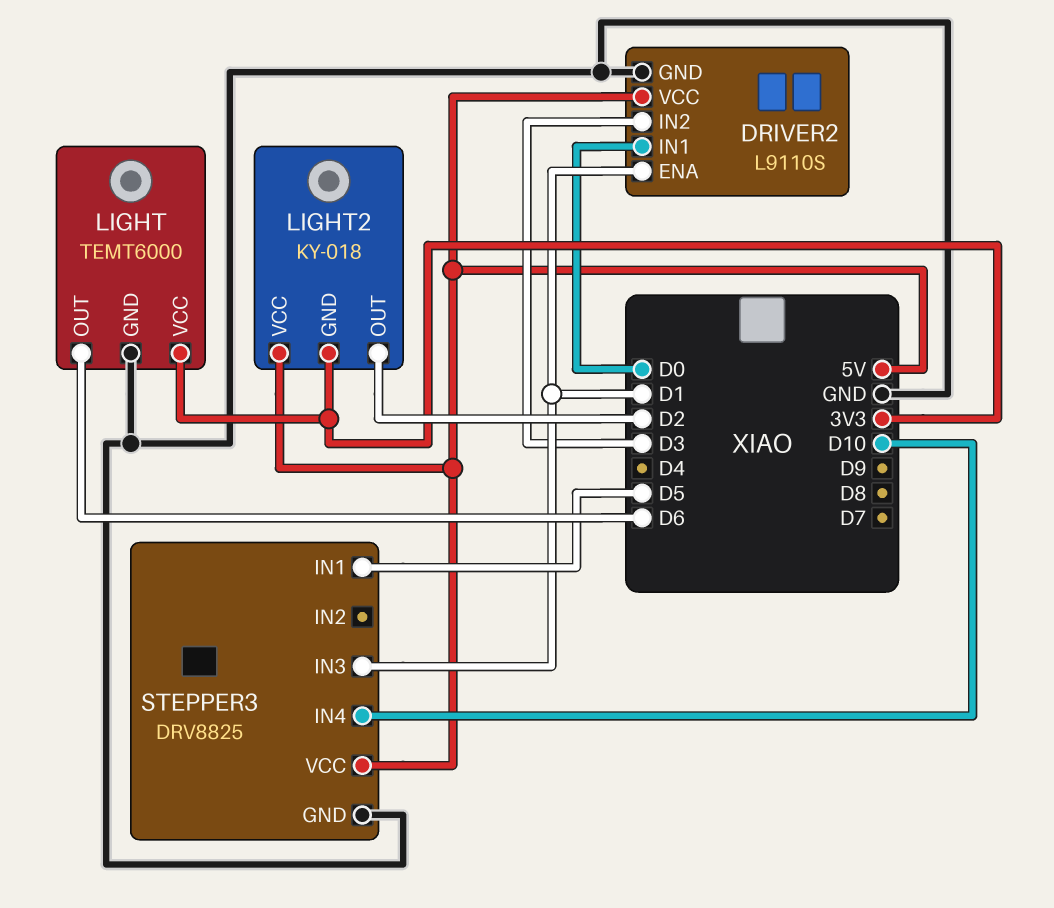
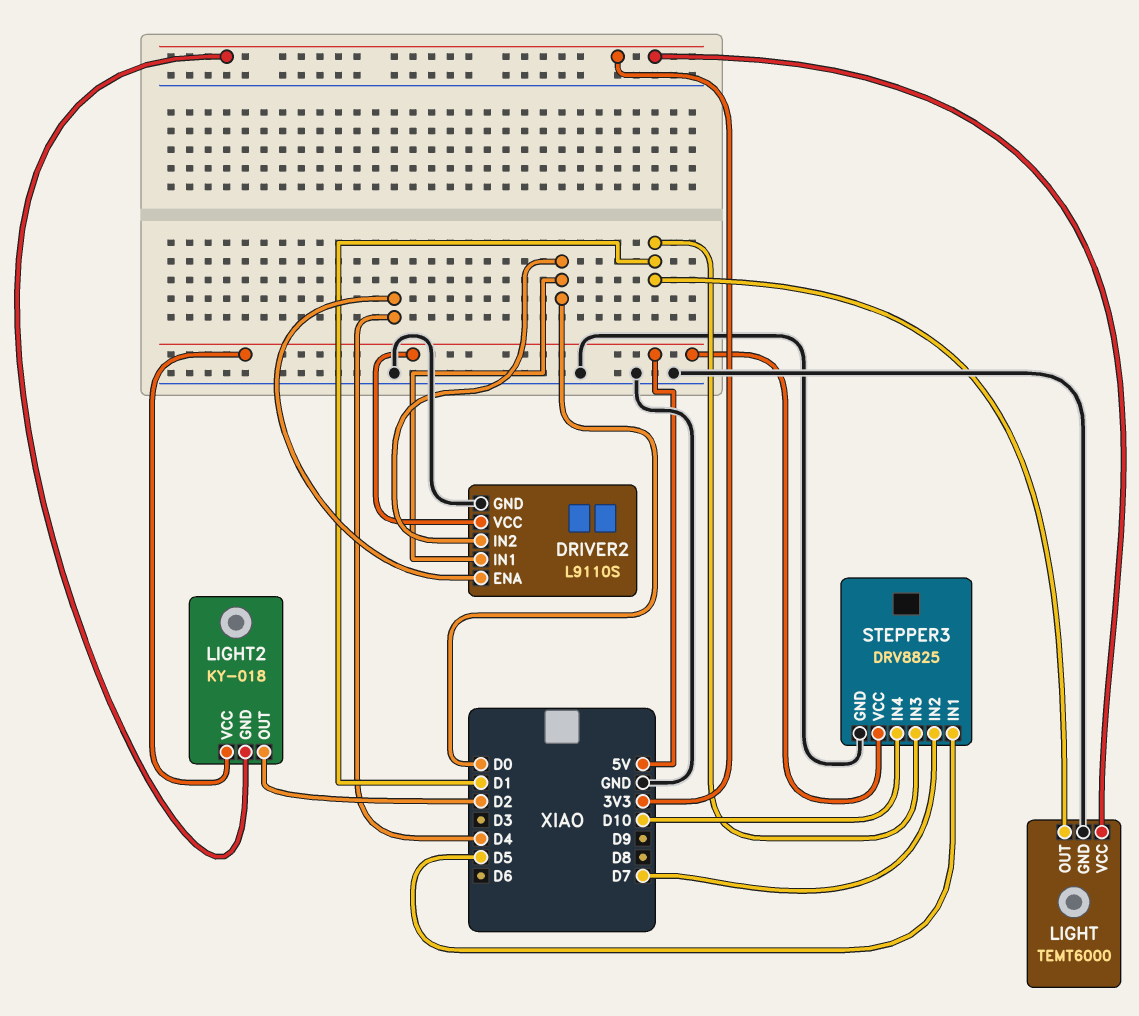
DRIVER2 pin ENA: D1 -> D4
DRIVER2 pin IN2: D3 -> D0
LIGHT pin OUT: D6 -> D1
STEPPER3 pin IN2: none -> D7

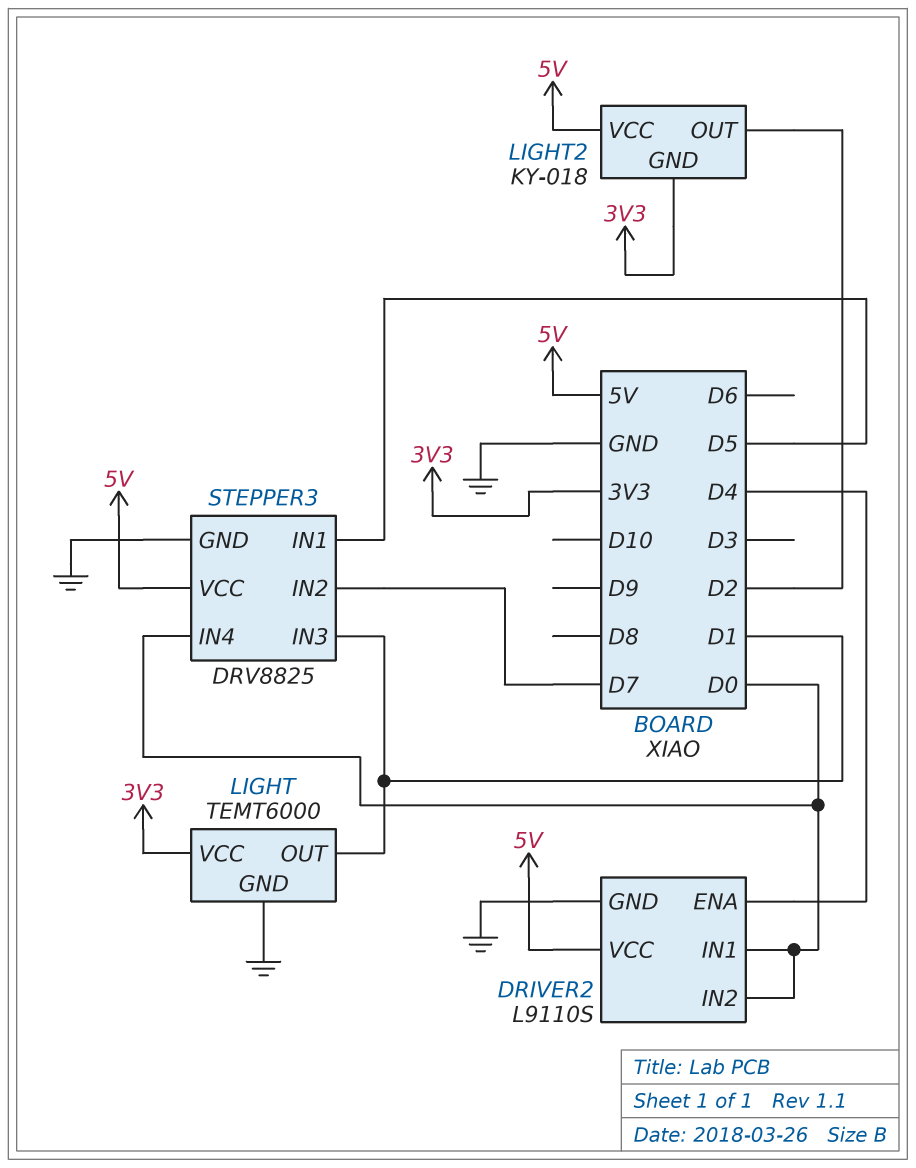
STEPPER3 pin IN4: D10 -> D0

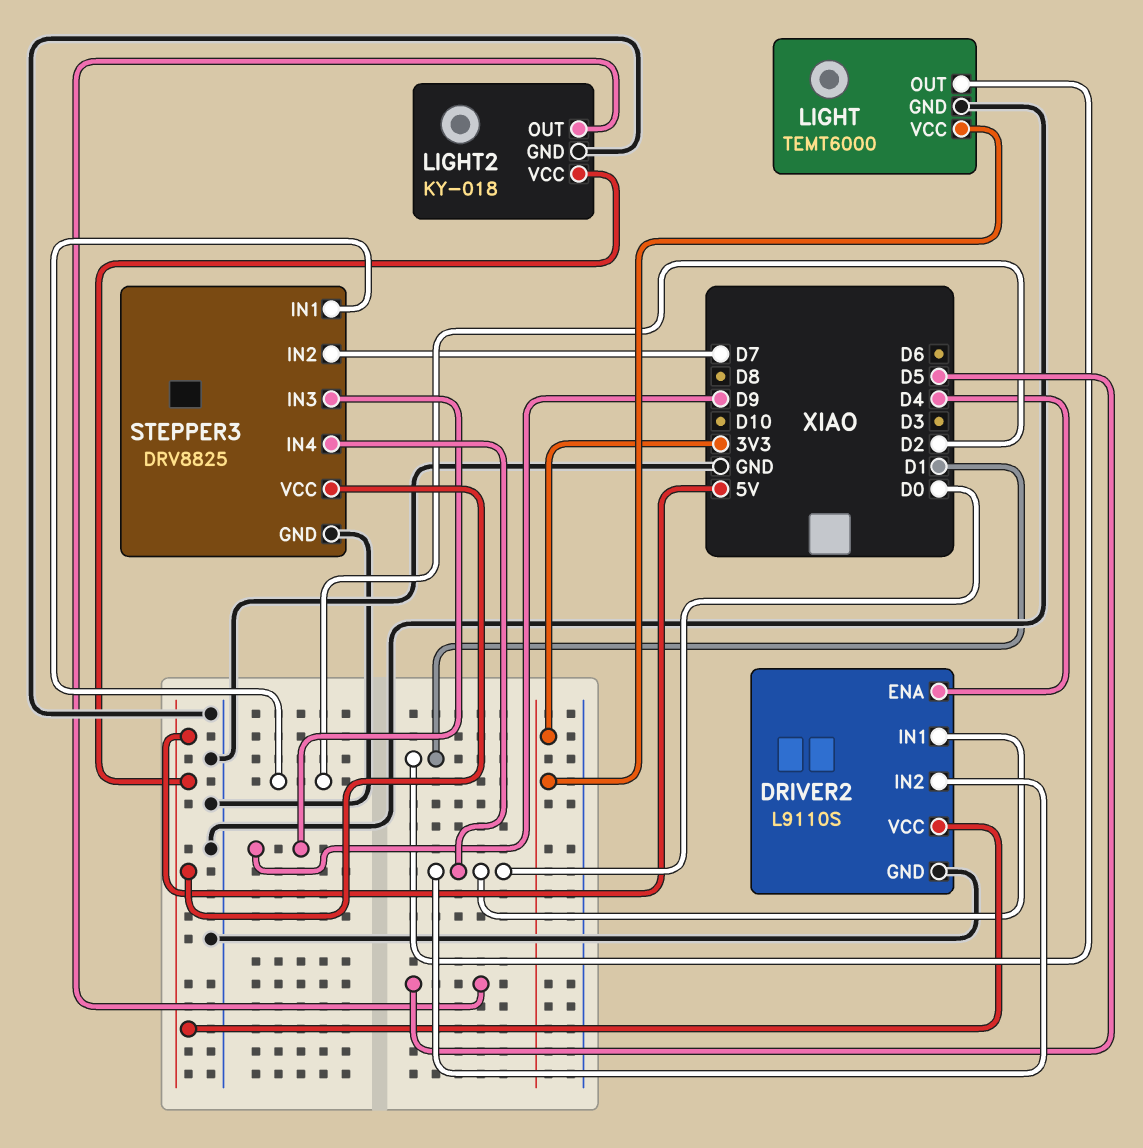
LIGHT2 pin GND: 3V3 -> GND
LIGHT2 pin OUT: D2 -> D5
STEPPER3 pin IN1: D5 -> D2
STEPPER3 pin IN3: D1 -> D9

